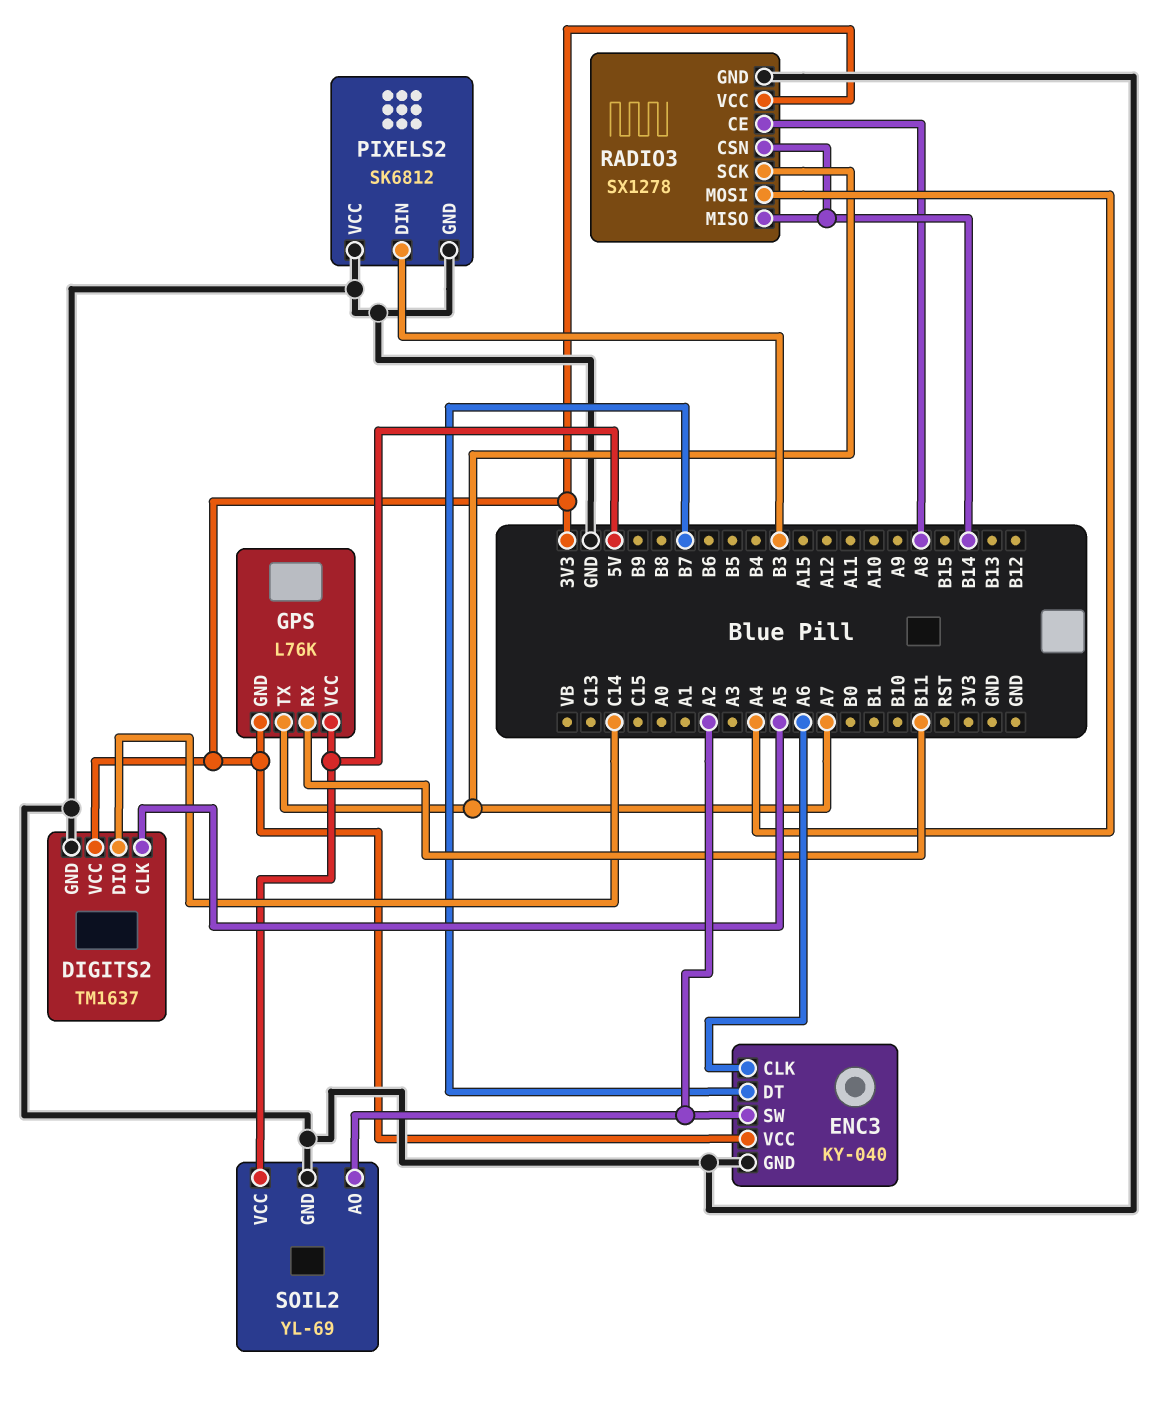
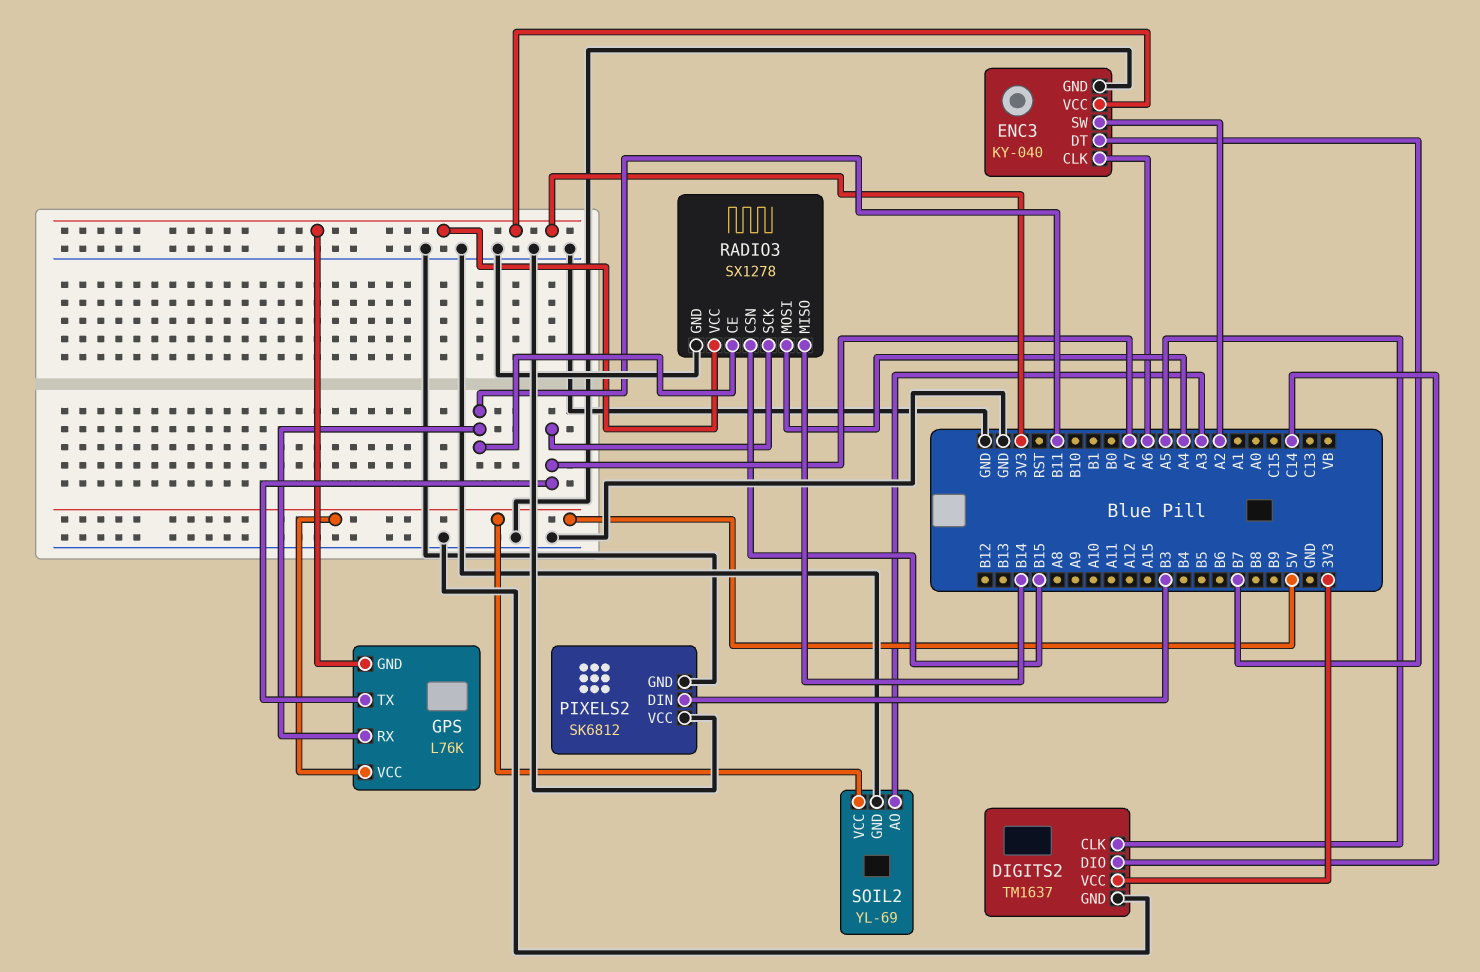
RADIO3 pin CE: A8 -> B11
RADIO3 pin CSN: B14 -> B15
SOIL2 pin AO: A2 -> A3

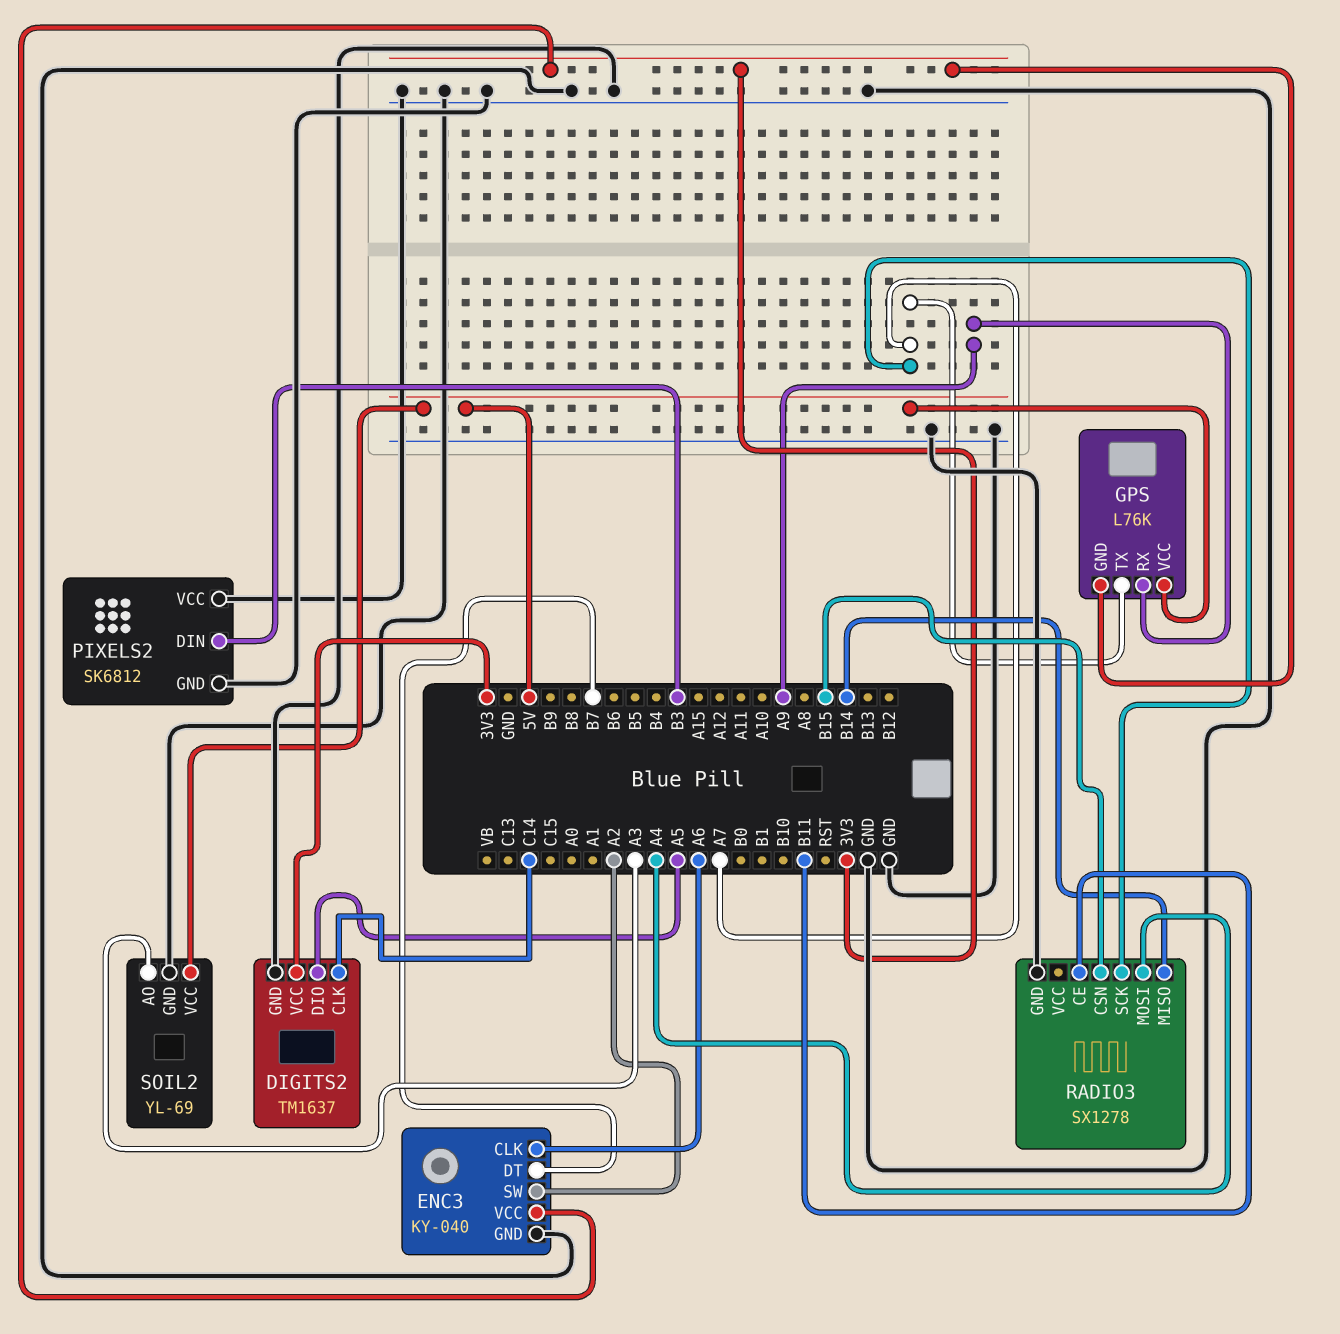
DIGITS2 pin CLK: A5 -> C14
DIGITS2 pin DIO: C14 -> A5
GPS pin RX: B11 -> A9
RADIO3 pin VCC: 3V3 -> none

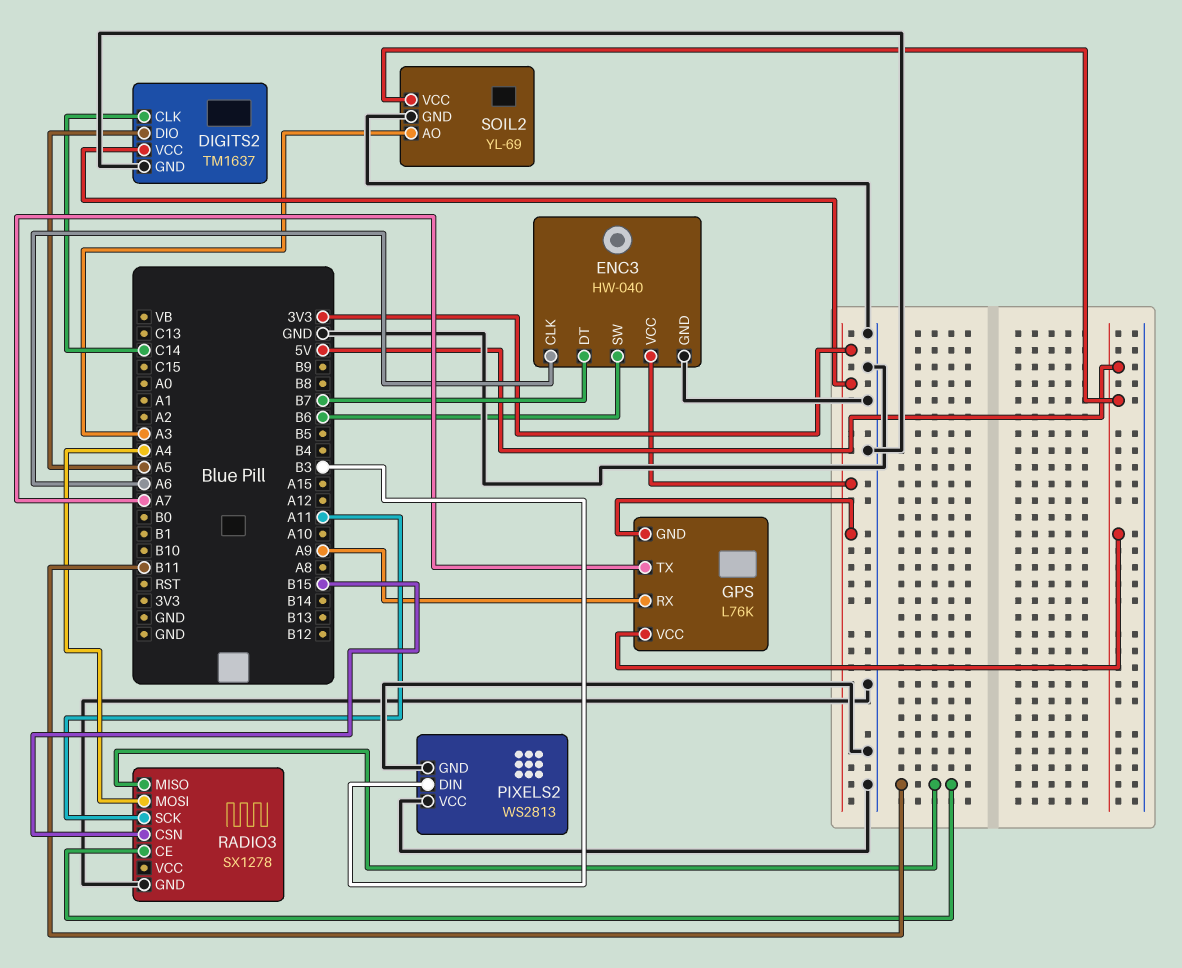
ENC3: KY-040 -> HW-040
ENC3 pin SW: A2 -> B6
PIXELS2: SK6812 -> WS2813
RADIO3 pin MISO: B14 -> B11
RADIO3 pin SCK: A7 -> A11

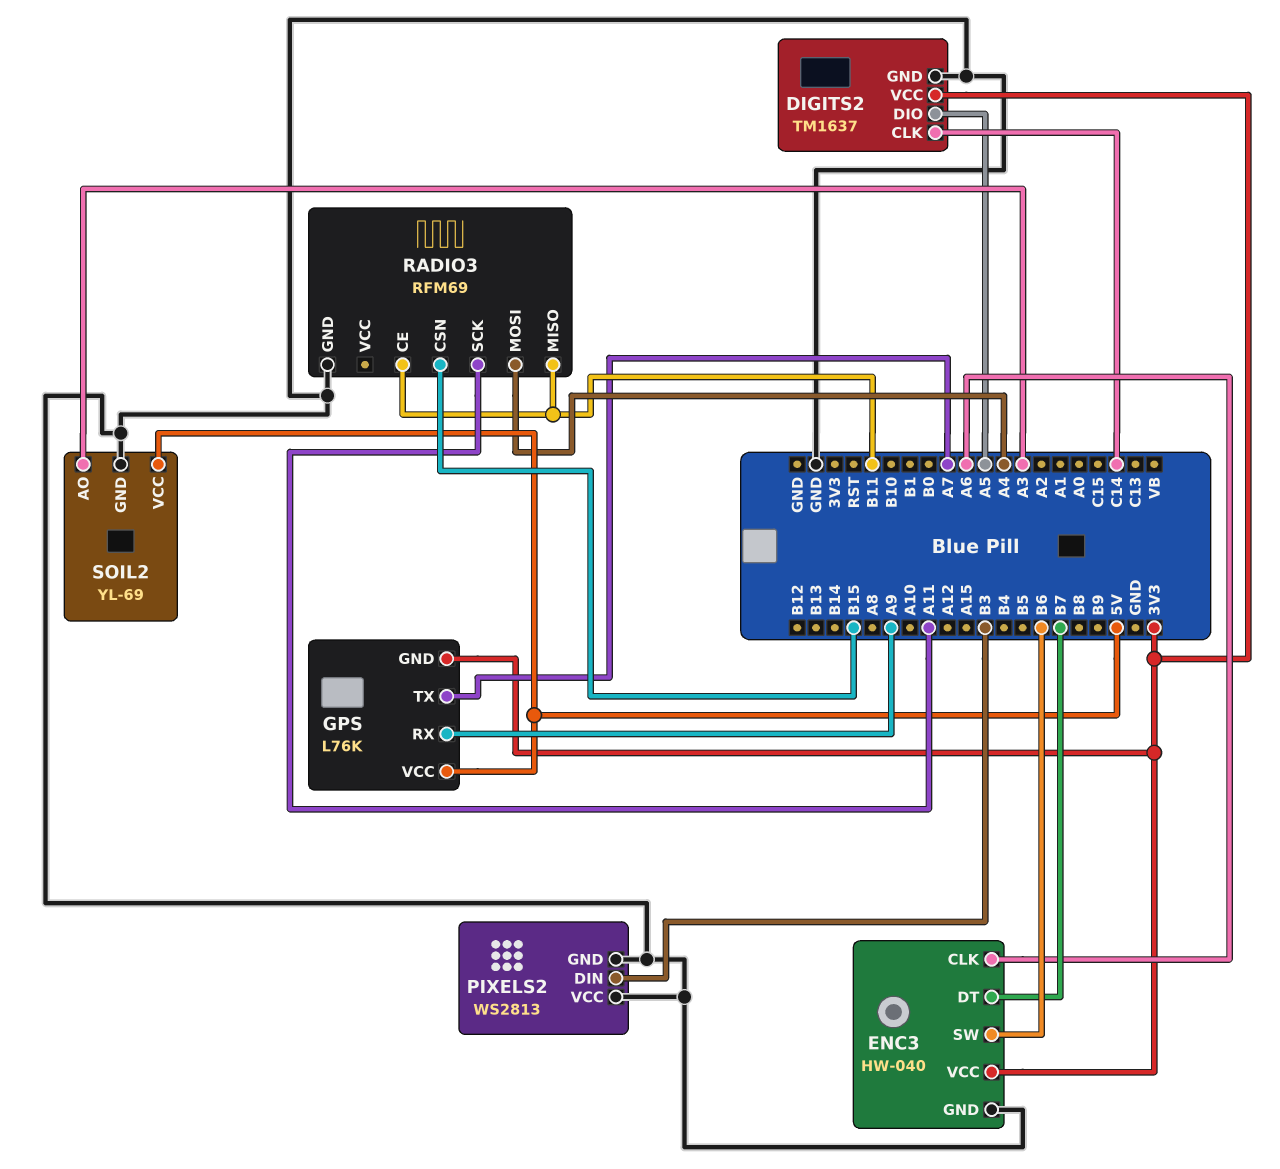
RADIO3: SX1278 -> RFM69

